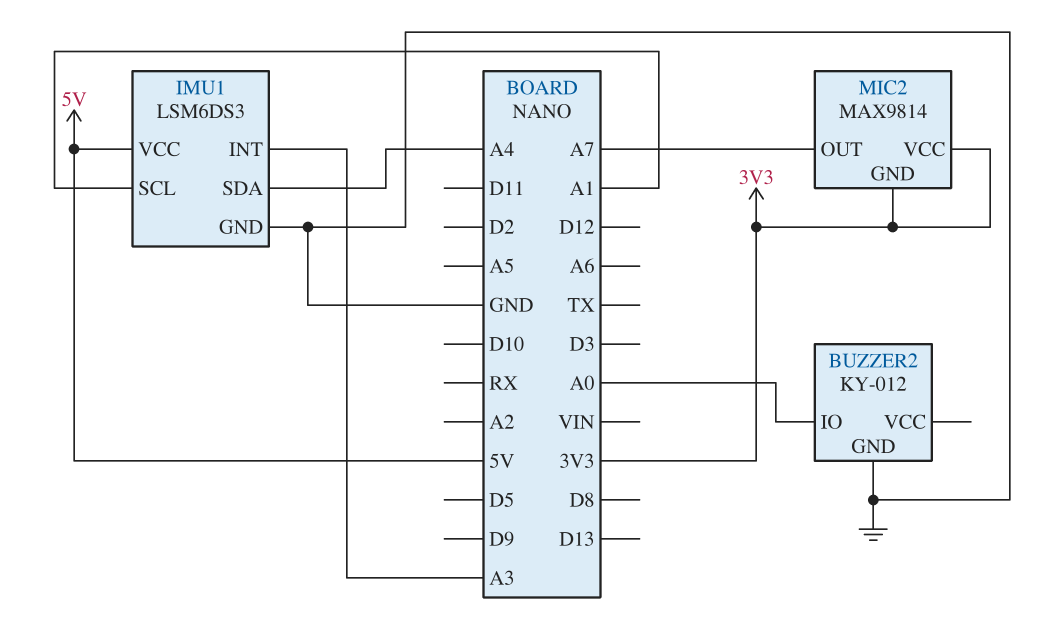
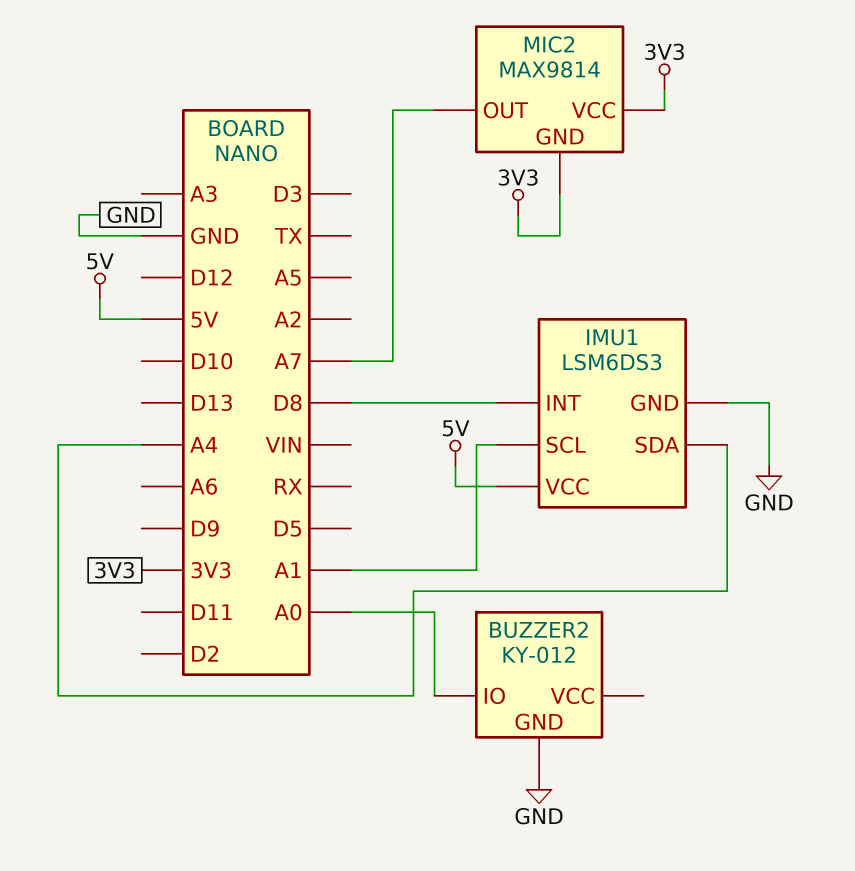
IMU1 pin INT: A3 -> D8

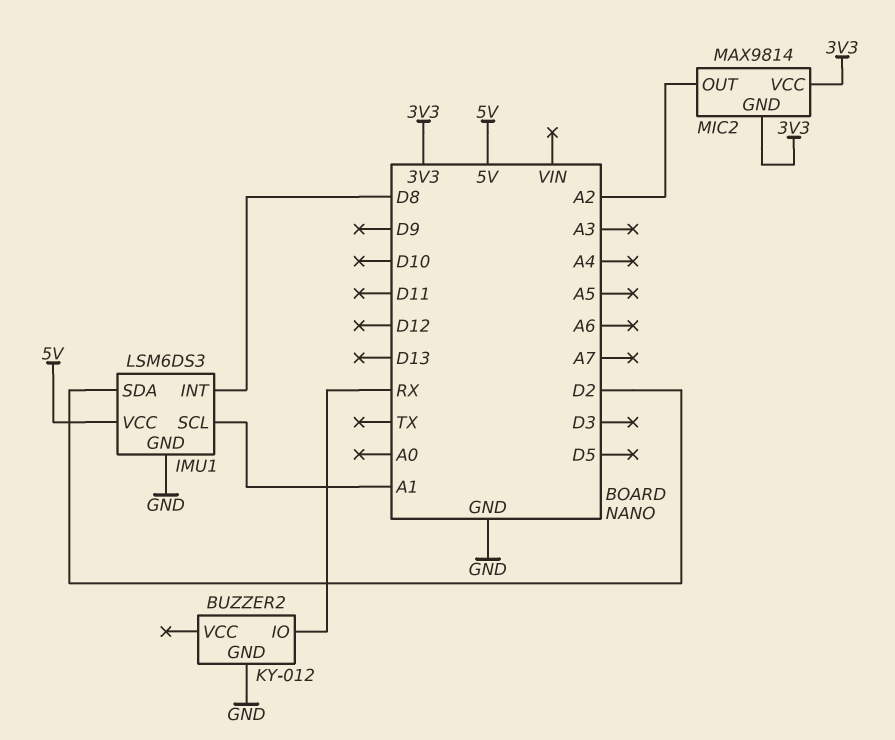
BUZZER2 pin IO: A0 -> RX
IMU1 pin SDA: A4 -> D2
MIC2 pin OUT: A7 -> A2

